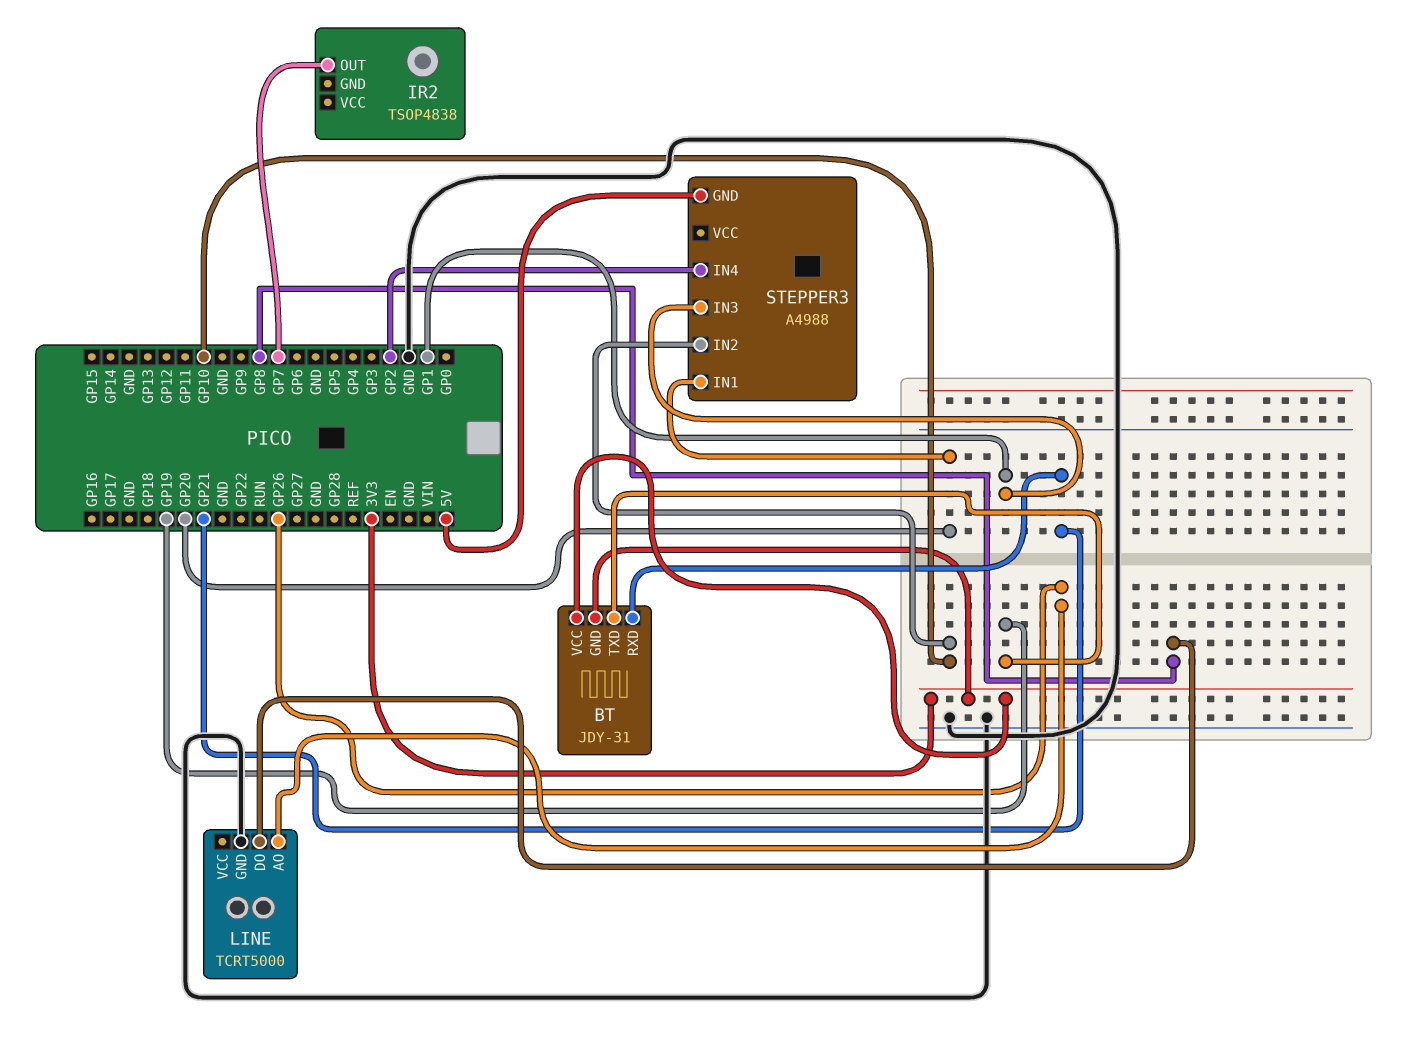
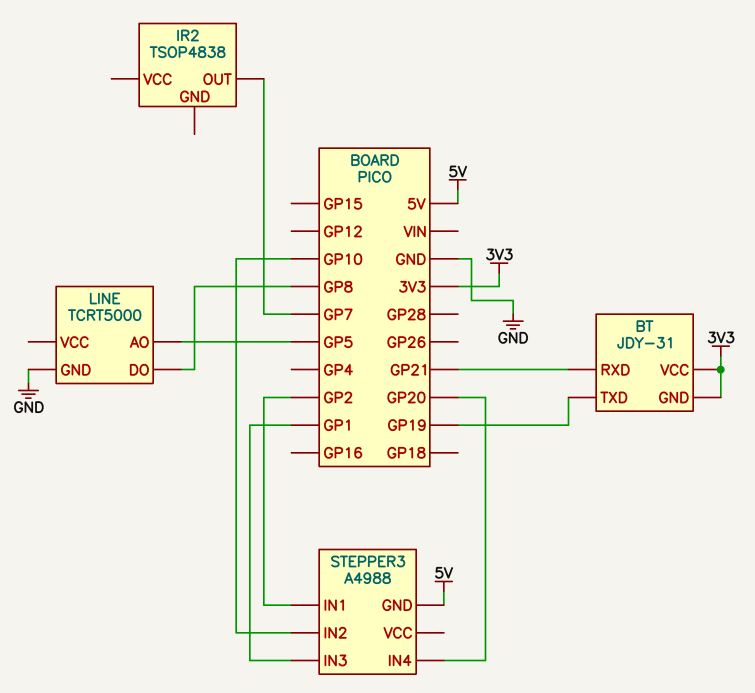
LINE pin AO: GP26 -> GP5
STEPPER3 pin IN1: GP20 -> GP2
STEPPER3 pin IN4: GP2 -> GP20

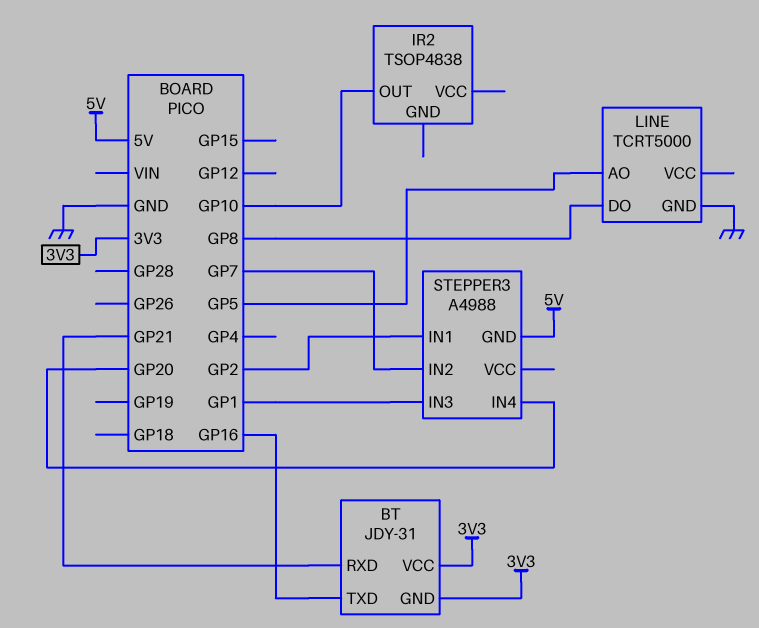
BT pin TXD: GP19 -> GP16
IR2 pin OUT: GP7 -> GP10
STEPPER3 pin IN2: GP10 -> GP7

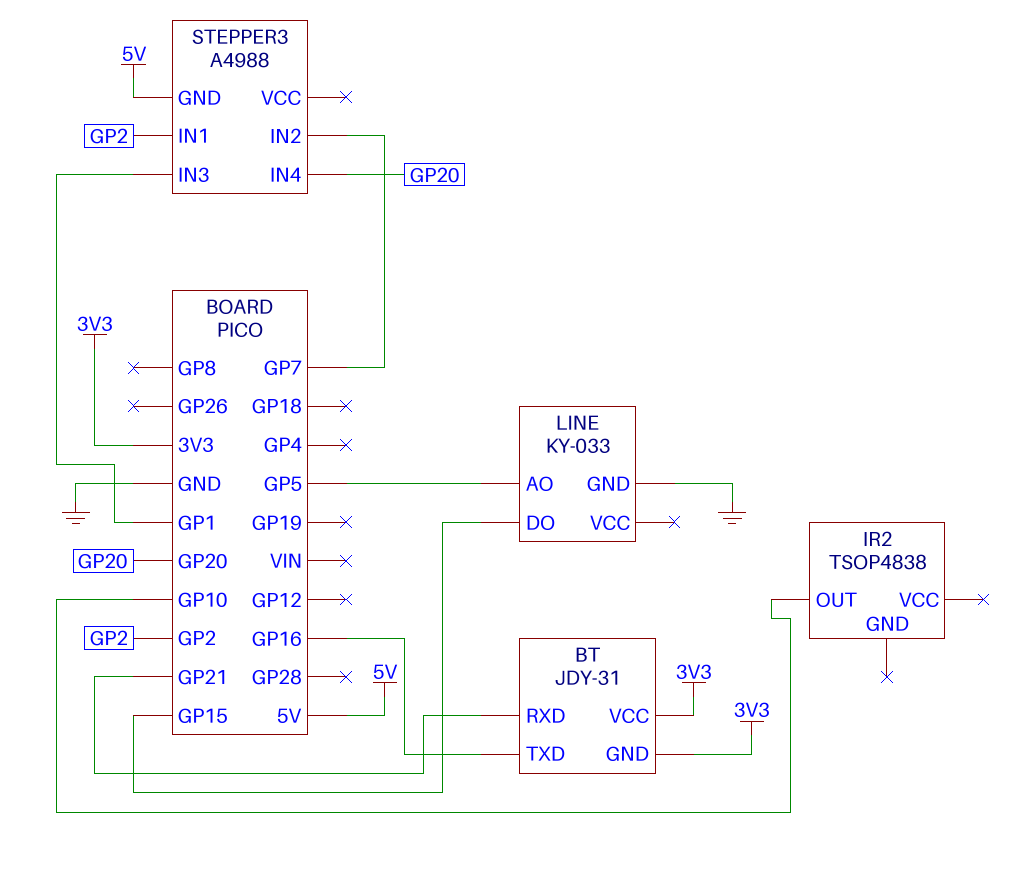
LINE: TCRT5000 -> KY-033
LINE pin DO: GP8 -> GP15

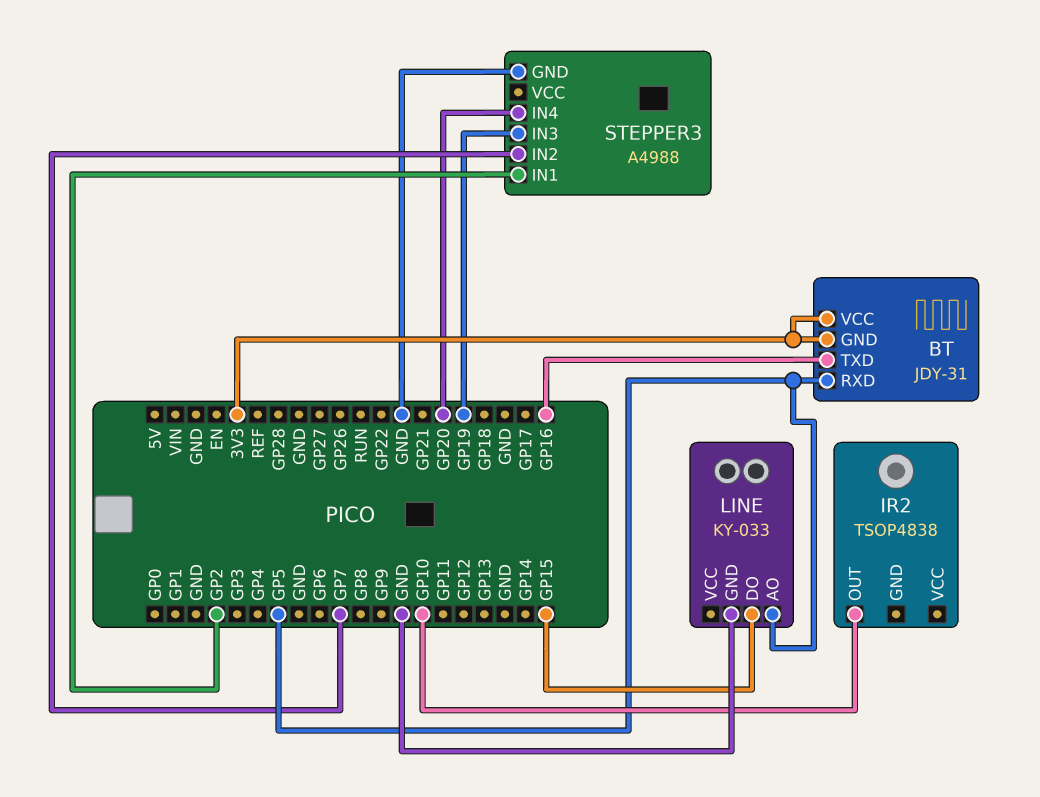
BT pin RXD: GP21 -> GP5
STEPPER3 pin GND: 5V -> GND
STEPPER3 pin IN3: GP1 -> GP19

